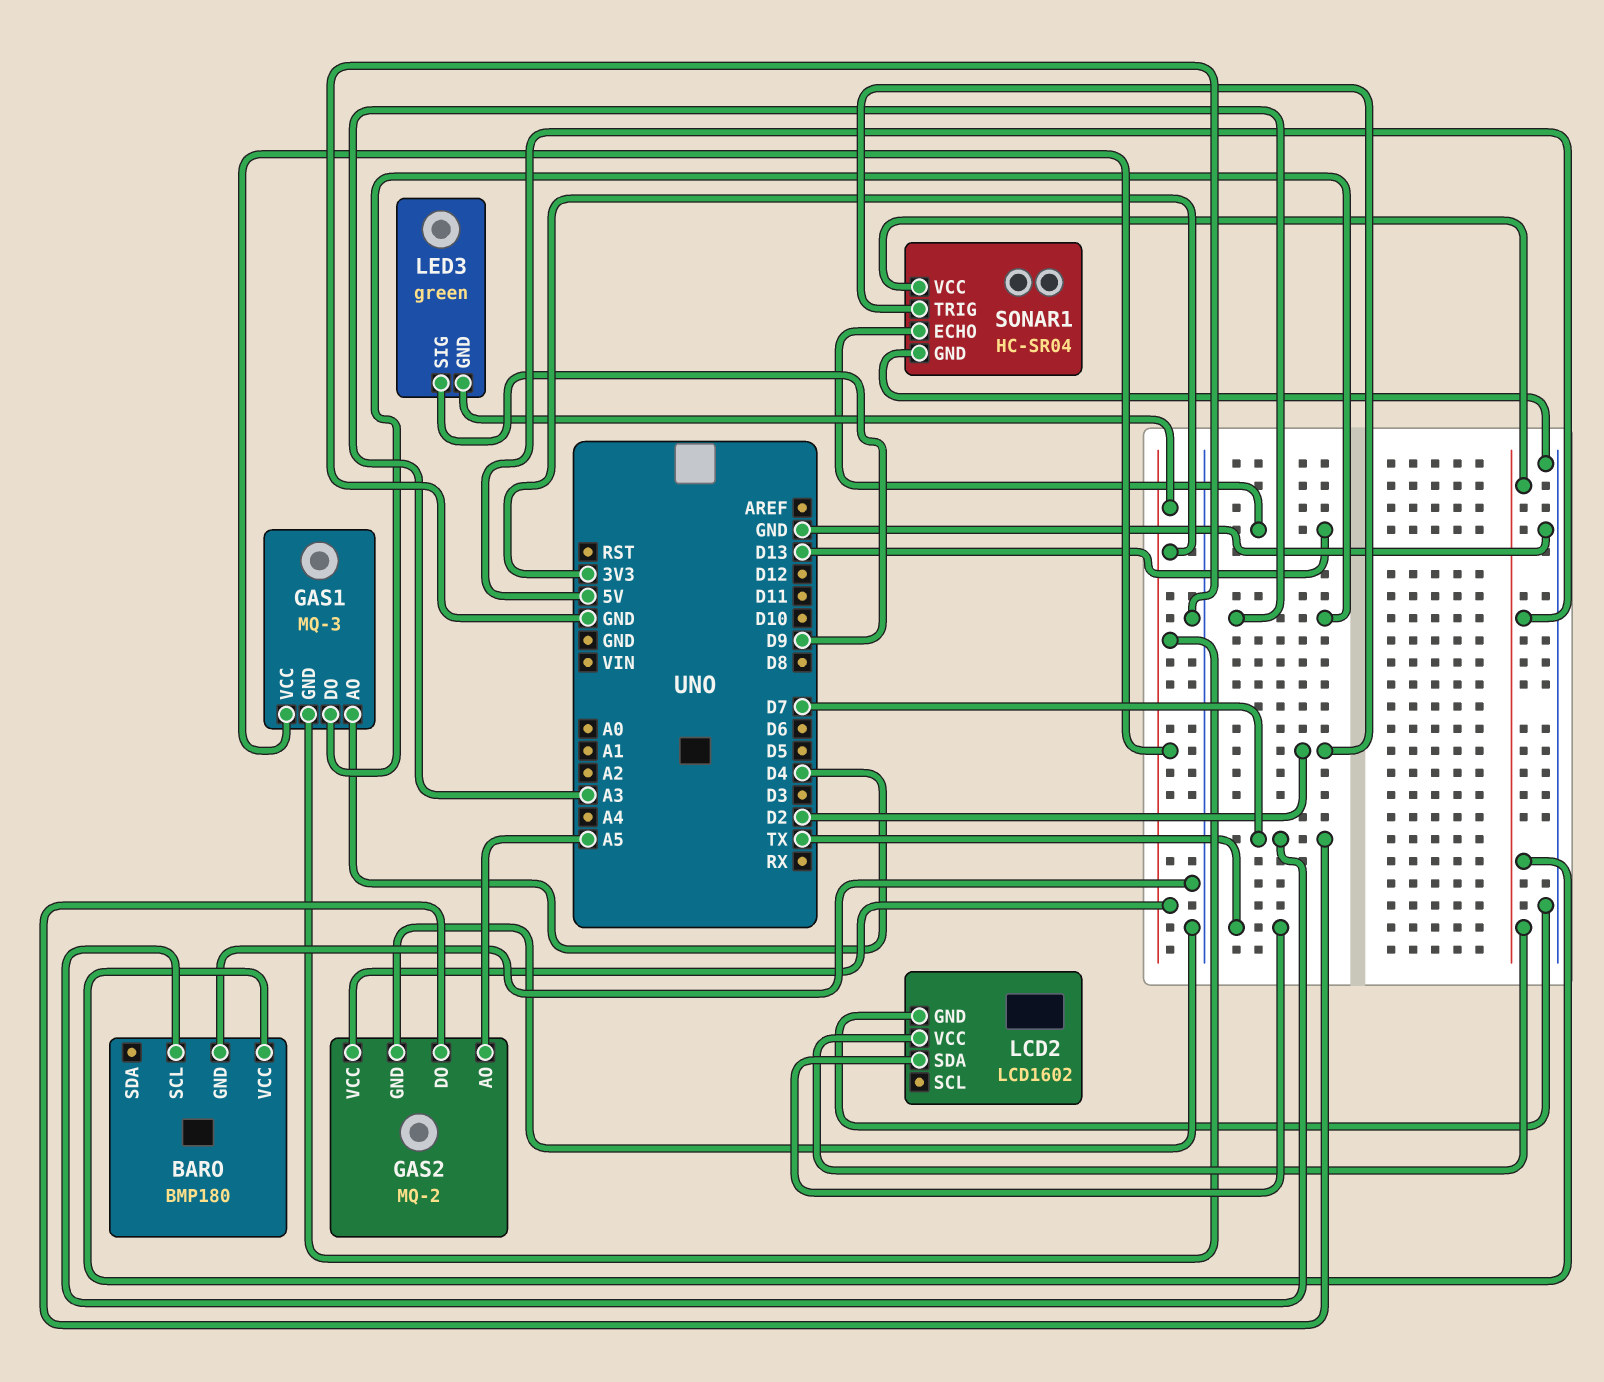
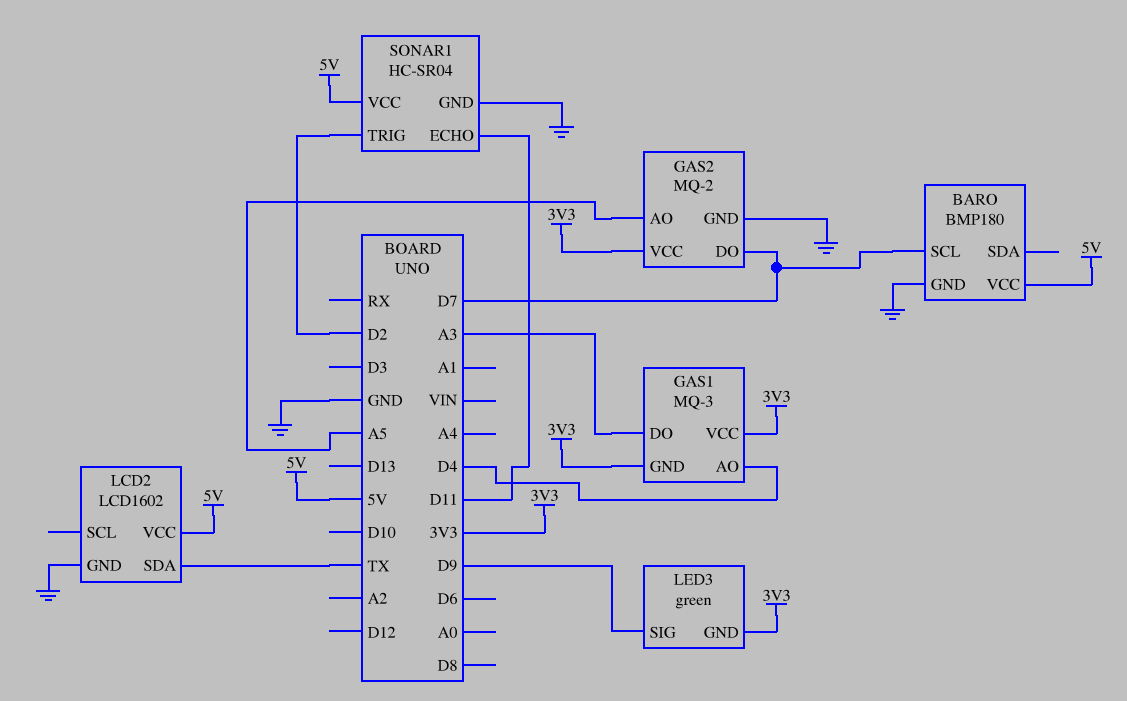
SONAR1 pin ECHO: D13 -> D11

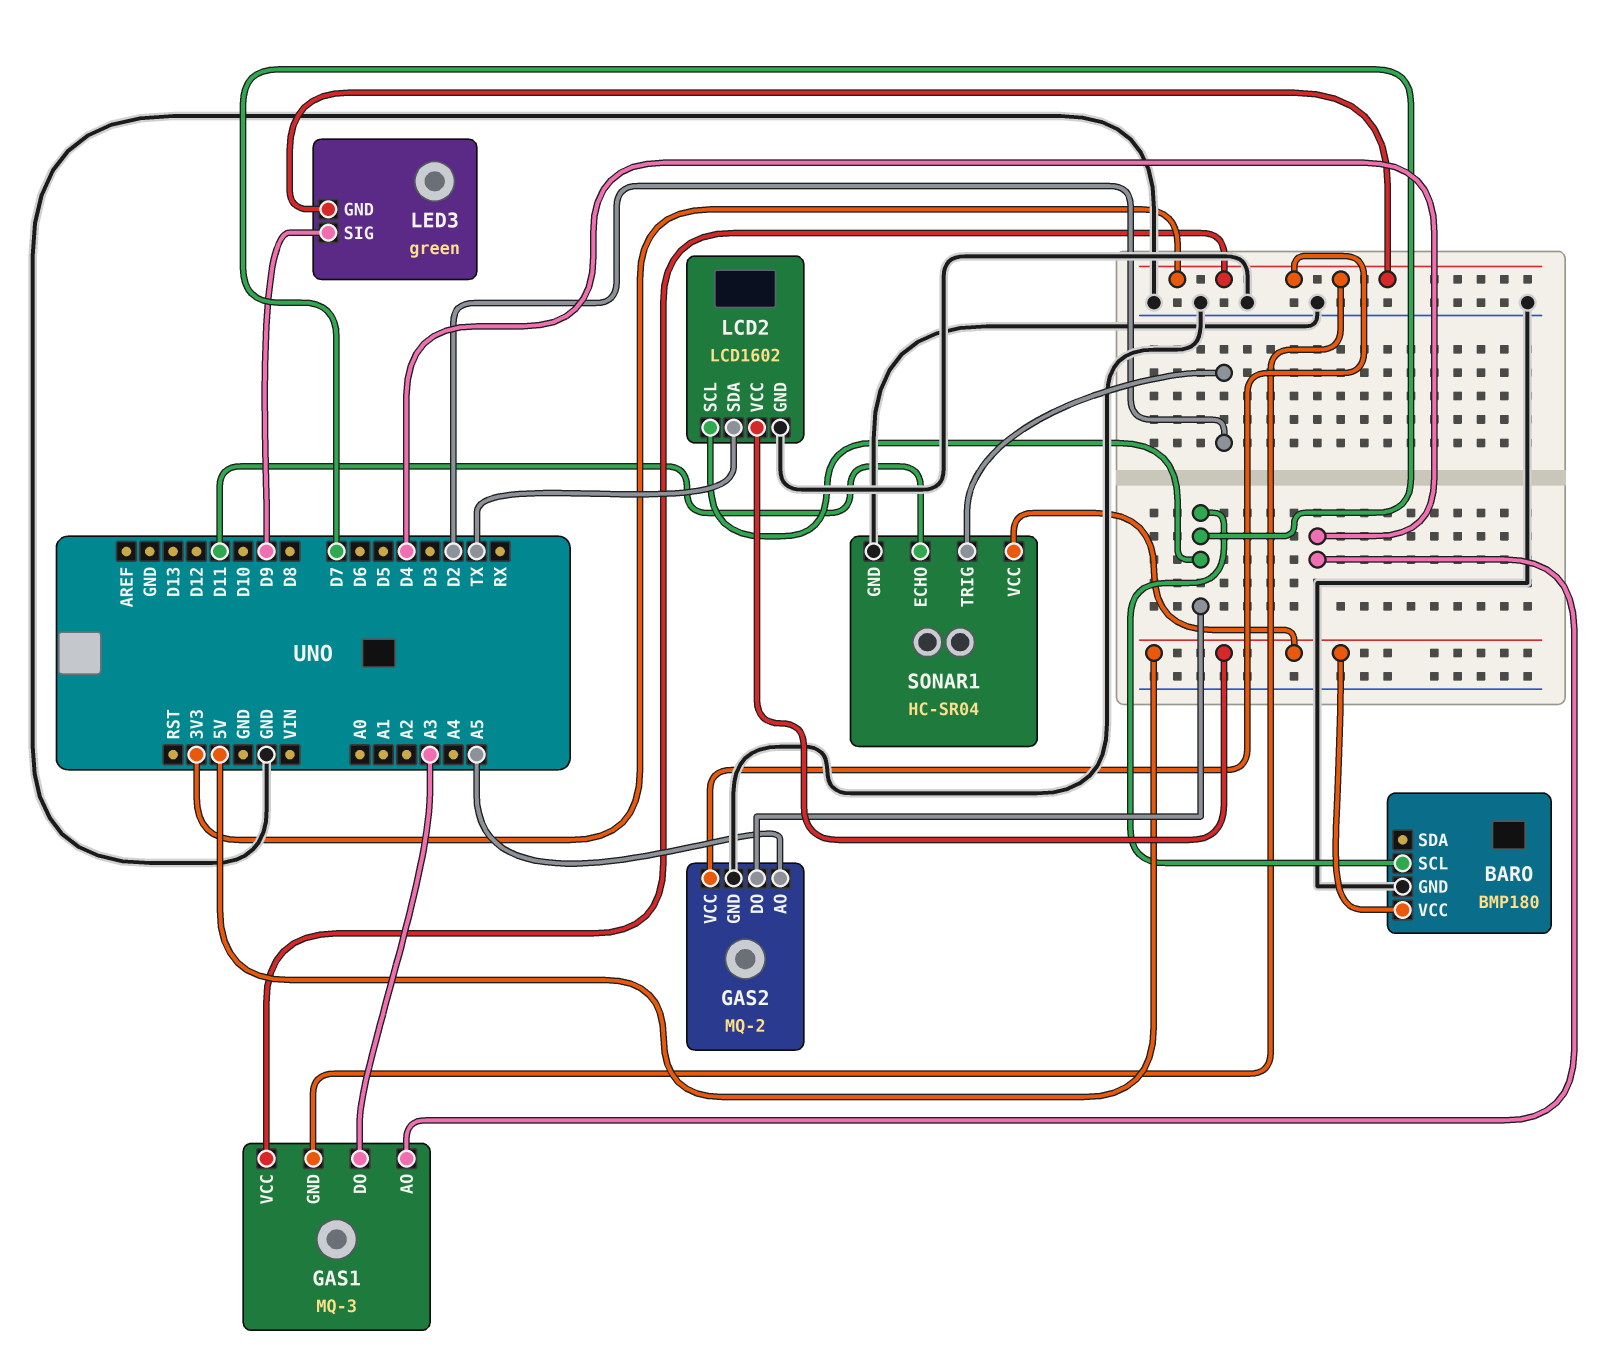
LCD2 pin SCL: none -> D7

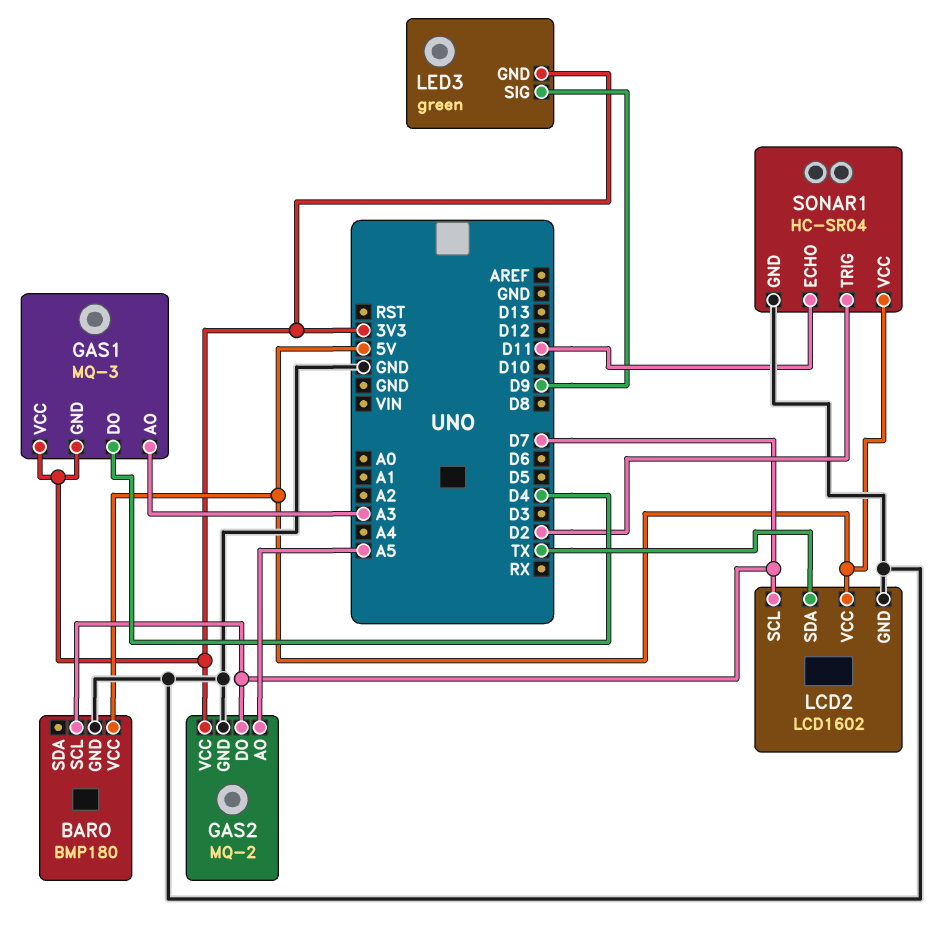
GAS1 pin AO: D4 -> A3
GAS1 pin DO: A3 -> D4

